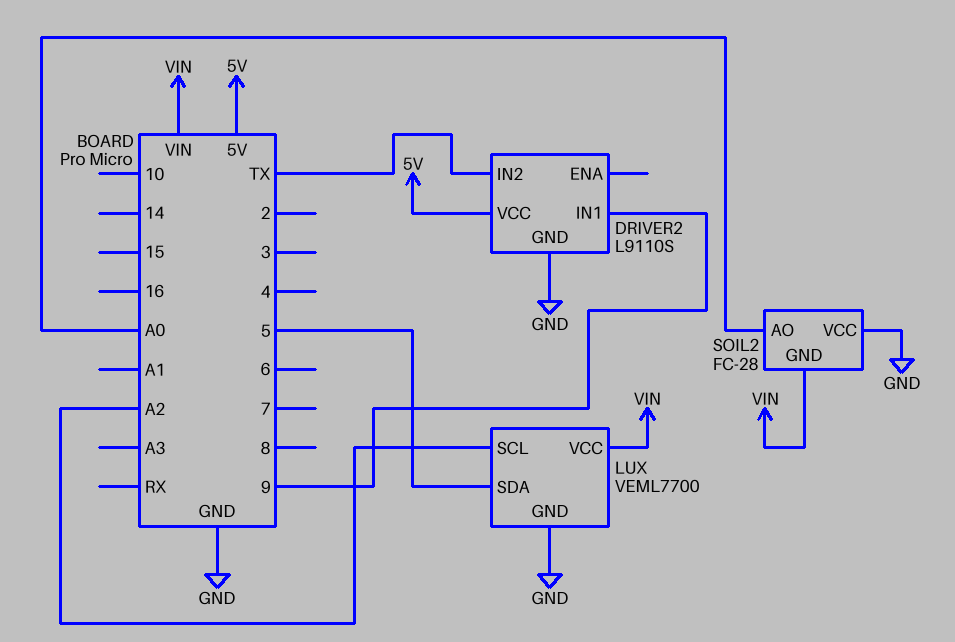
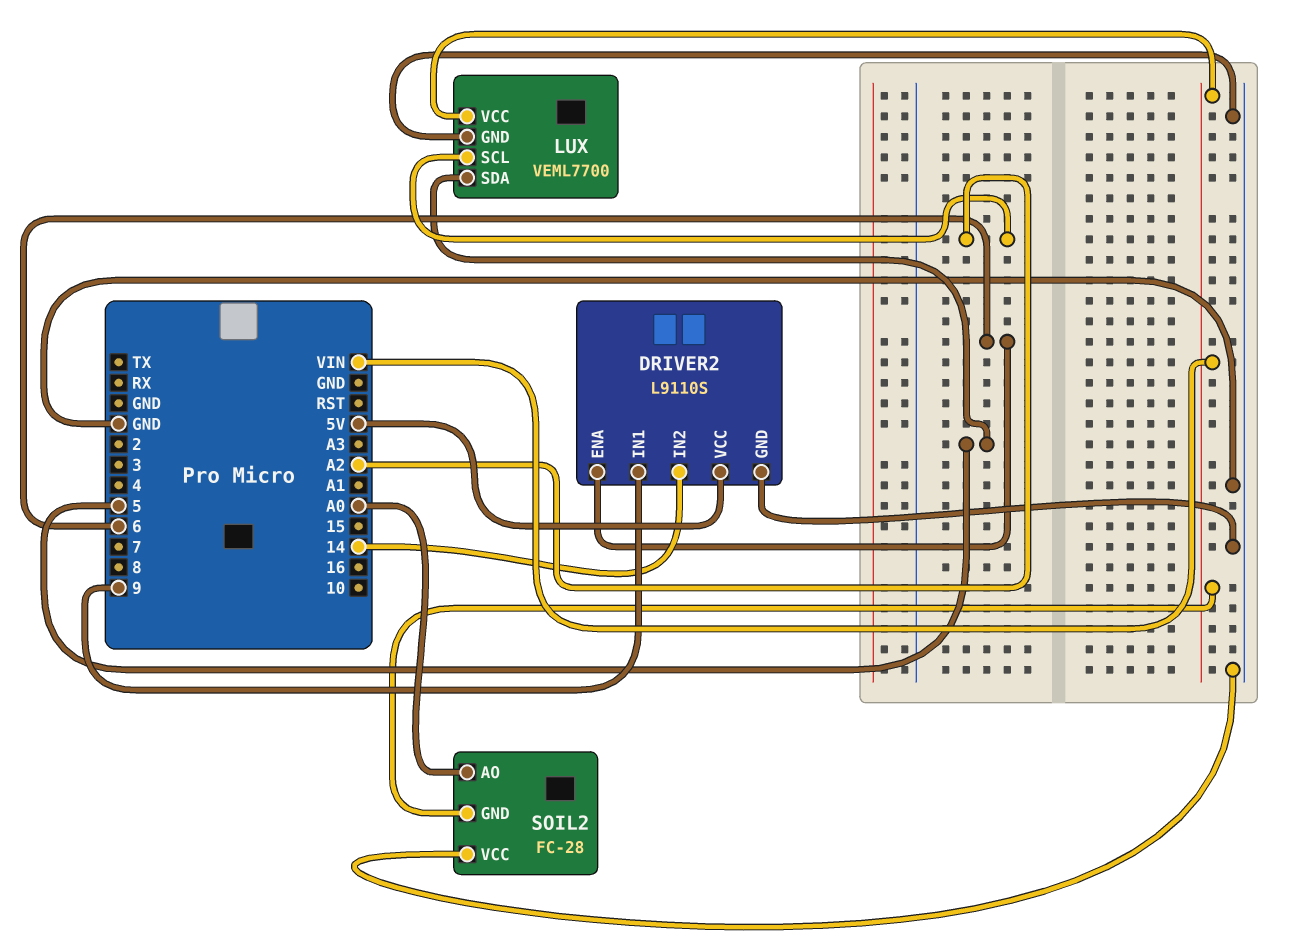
DRIVER2 pin ENA: none -> 6
DRIVER2 pin IN2: TX -> 14

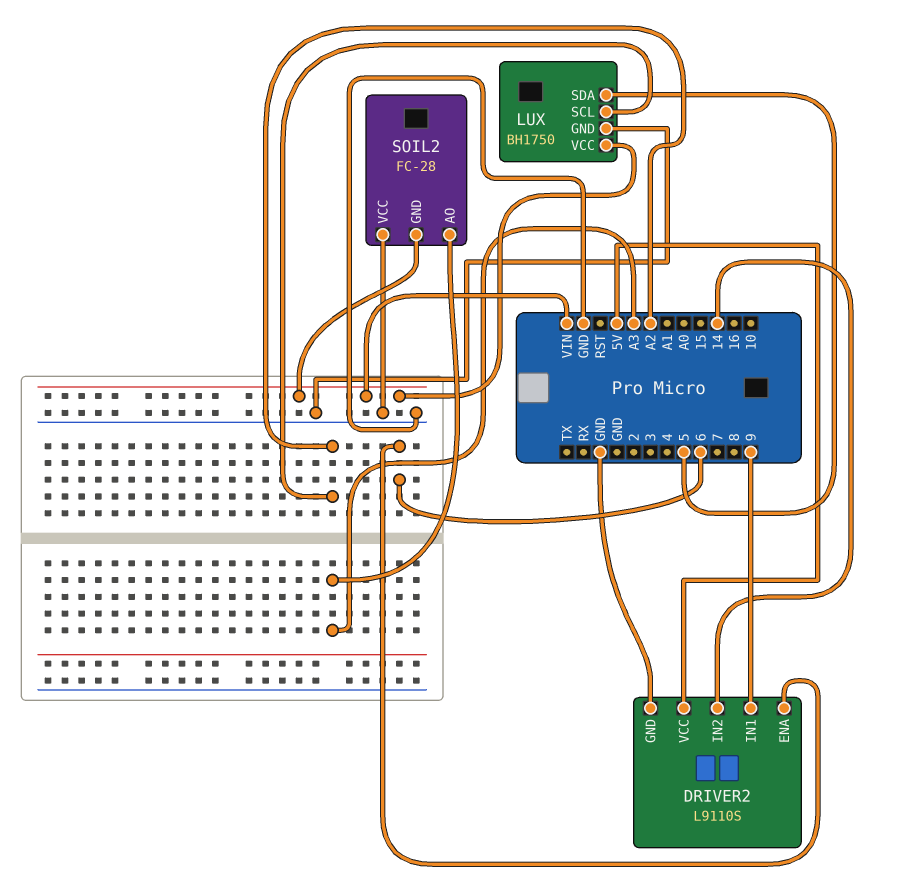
LUX: VEML7700 -> BH1750
SOIL2 pin AO: A0 -> A3

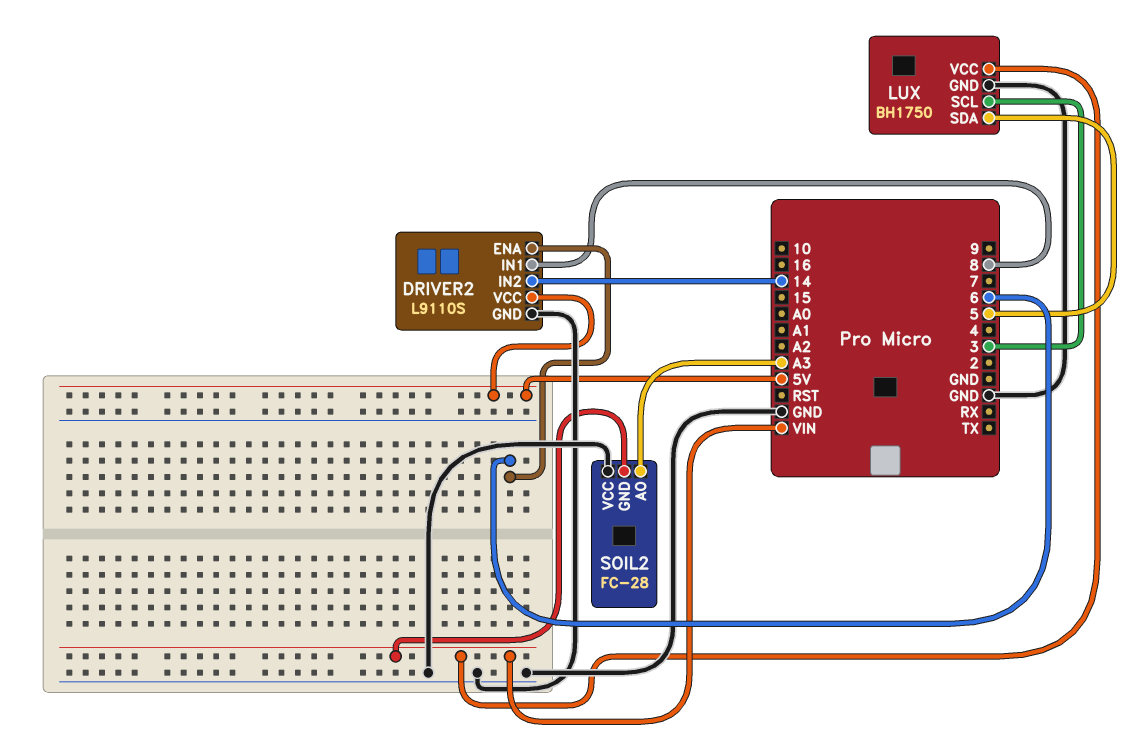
DRIVER2 pin IN1: 9 -> 8
LUX pin SCL: A2 -> 3

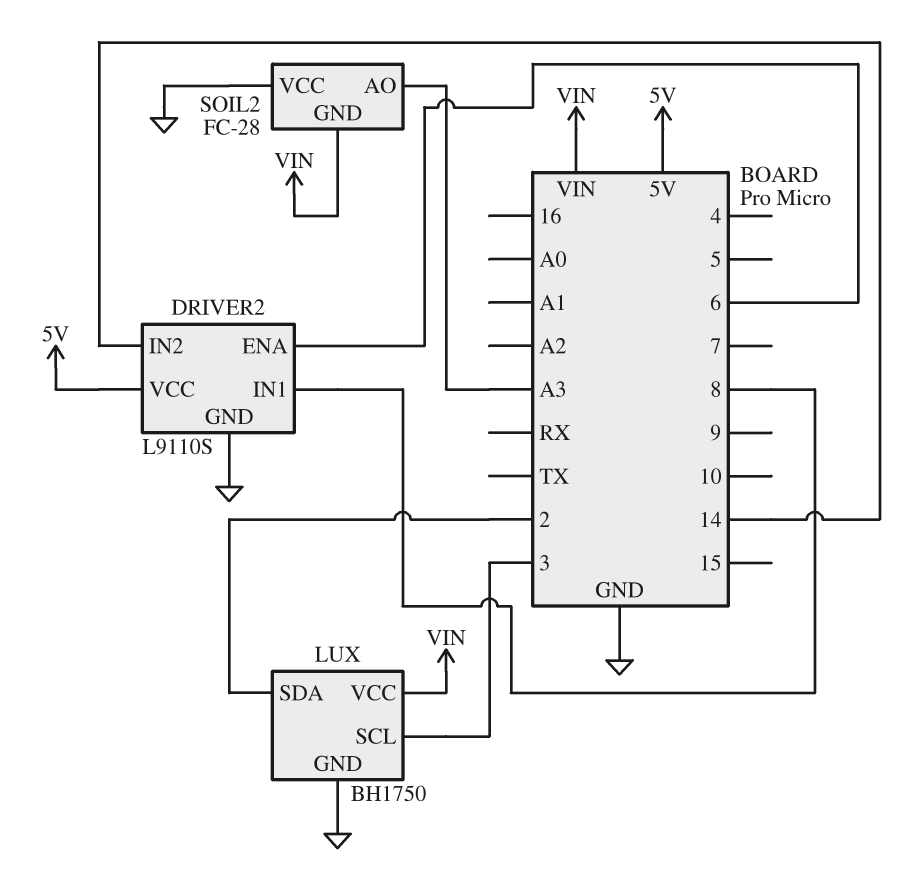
LUX pin SDA: 5 -> 2

